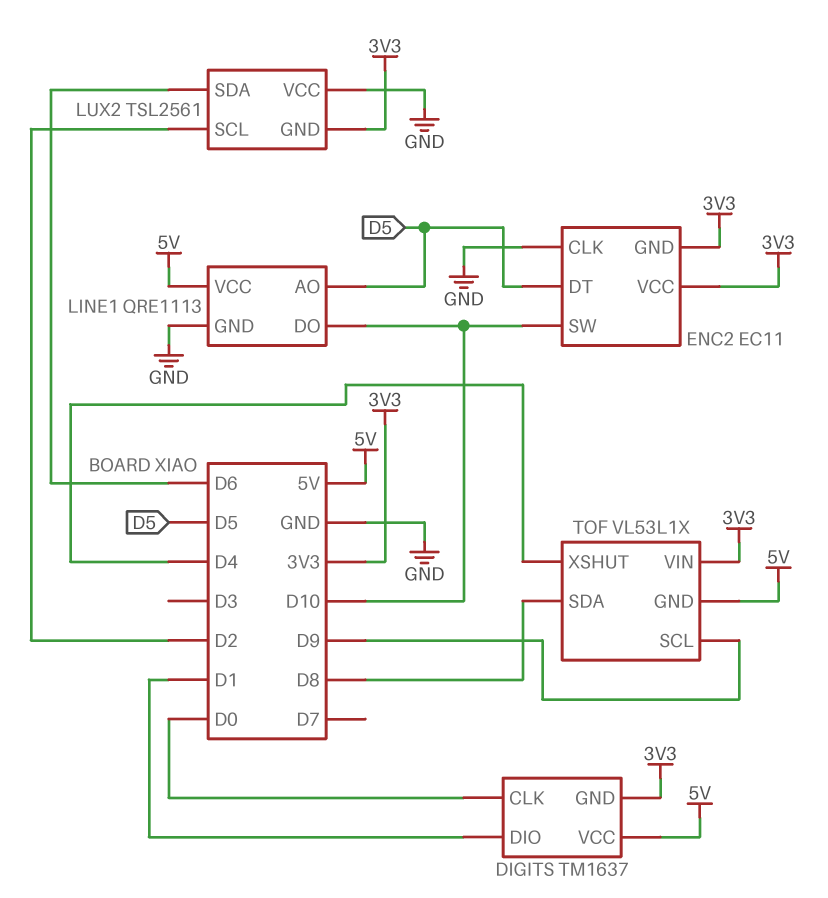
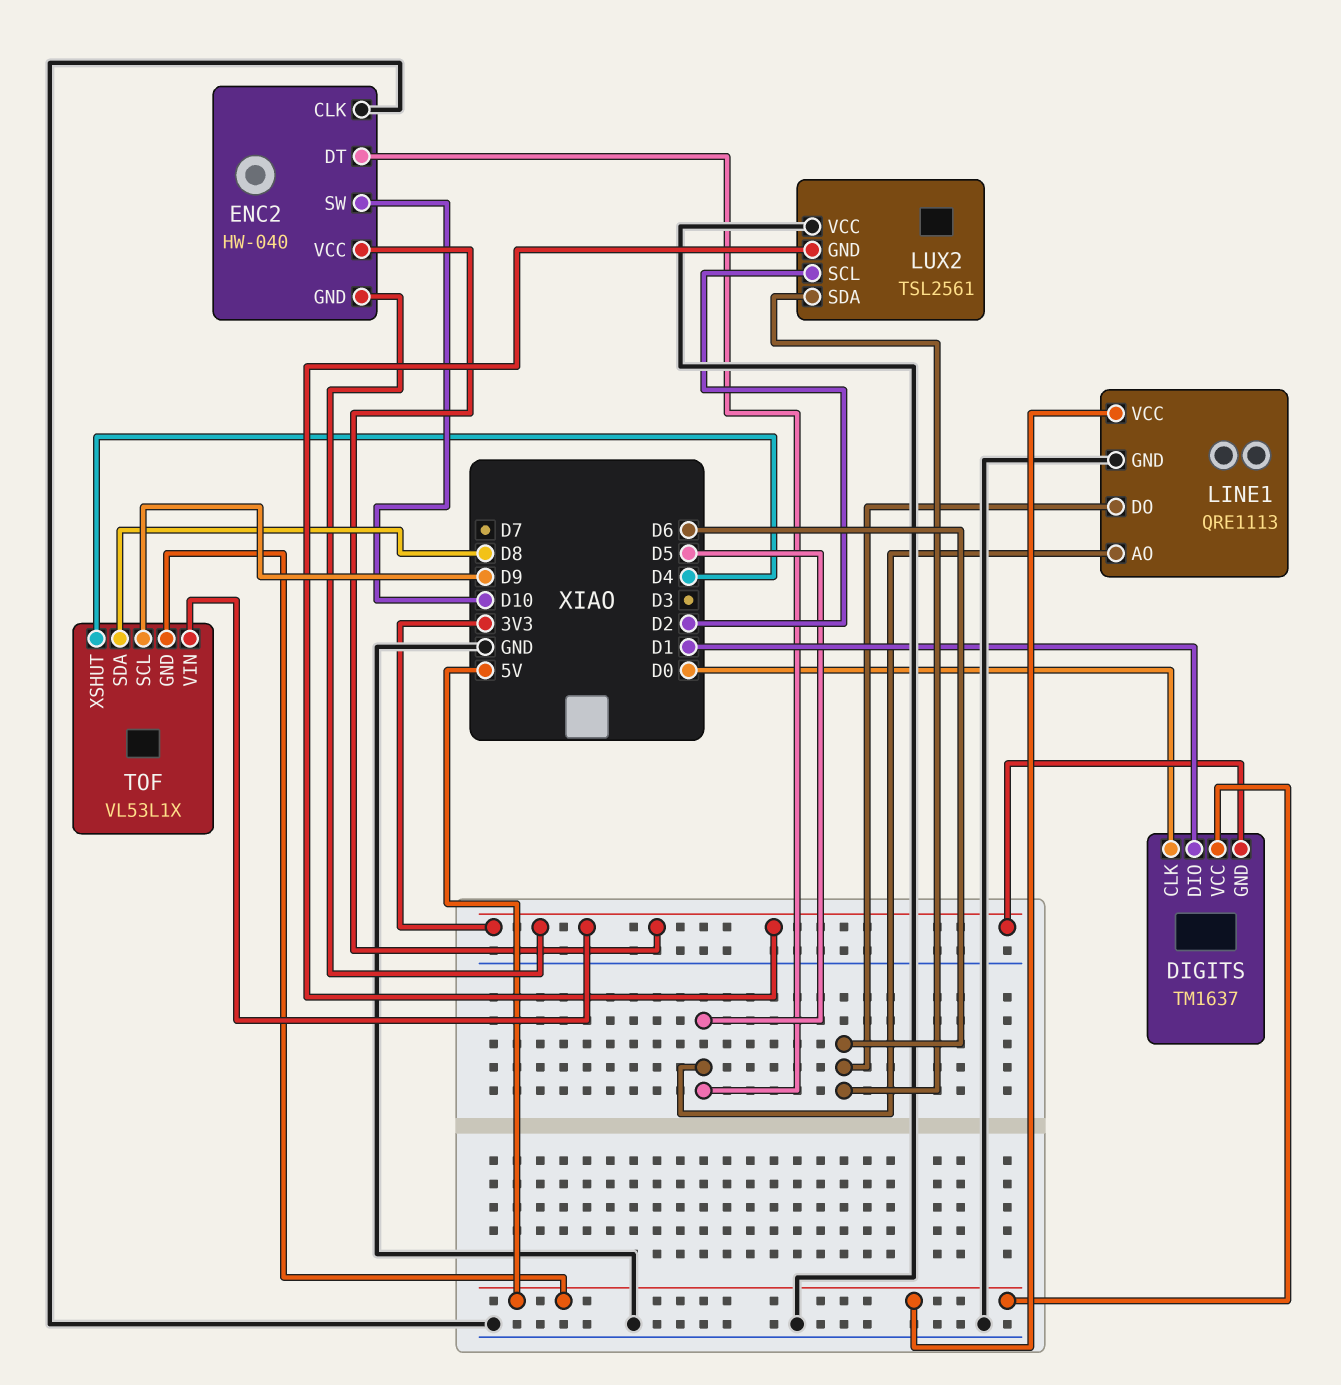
ENC2: EC11 -> HW-040
LINE1 pin DO: D10 -> D6

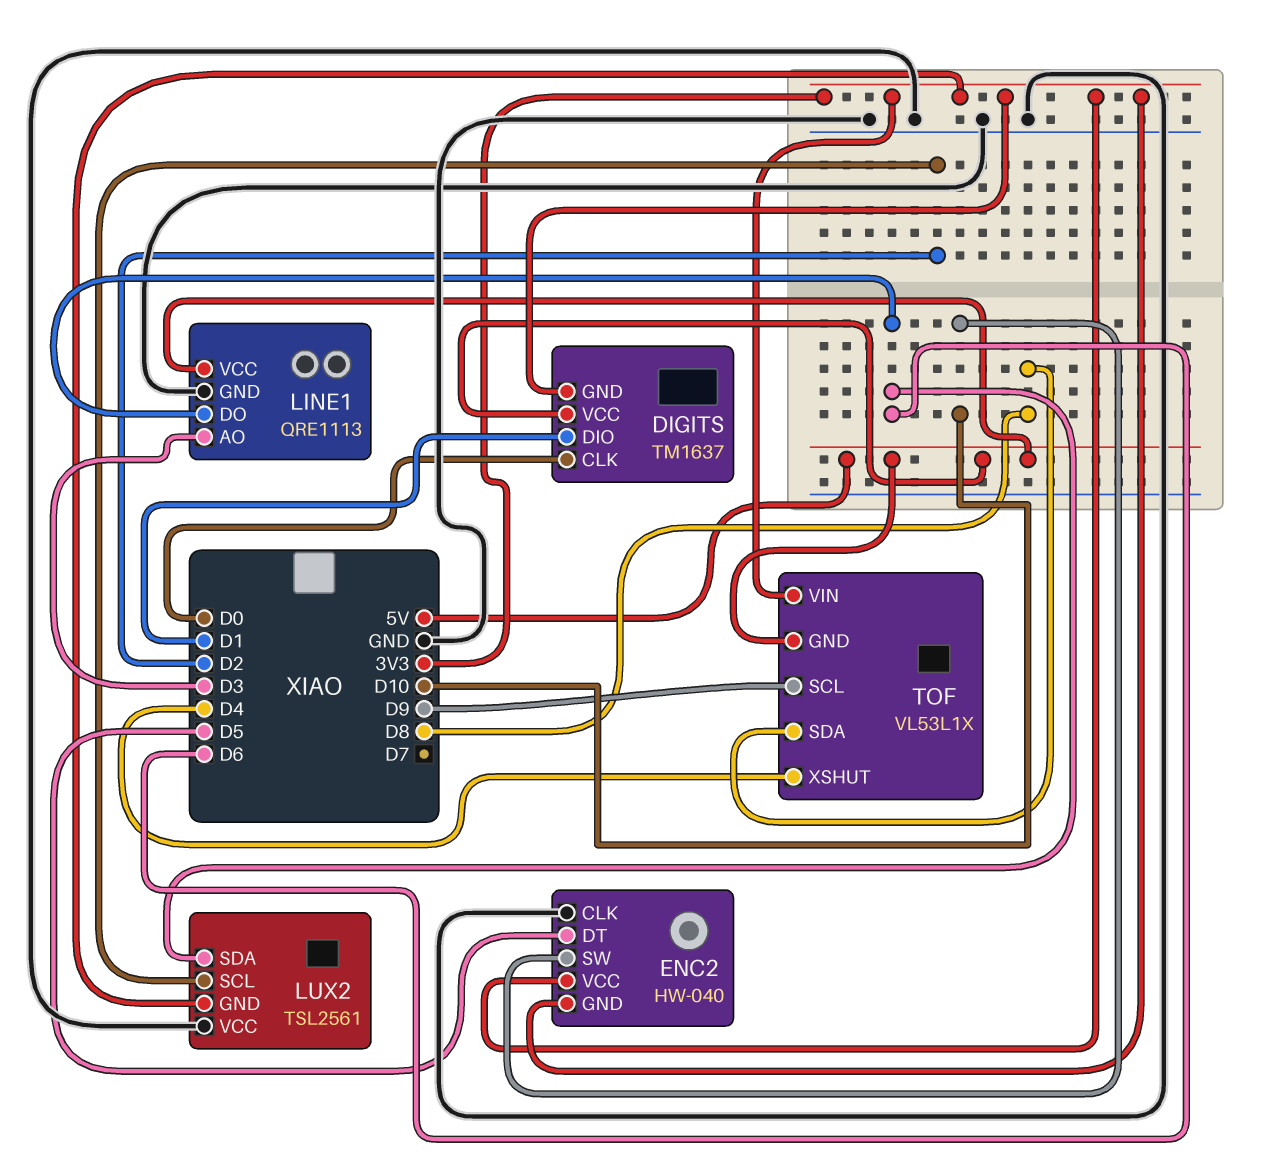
LINE1 pin AO: D5 -> D3

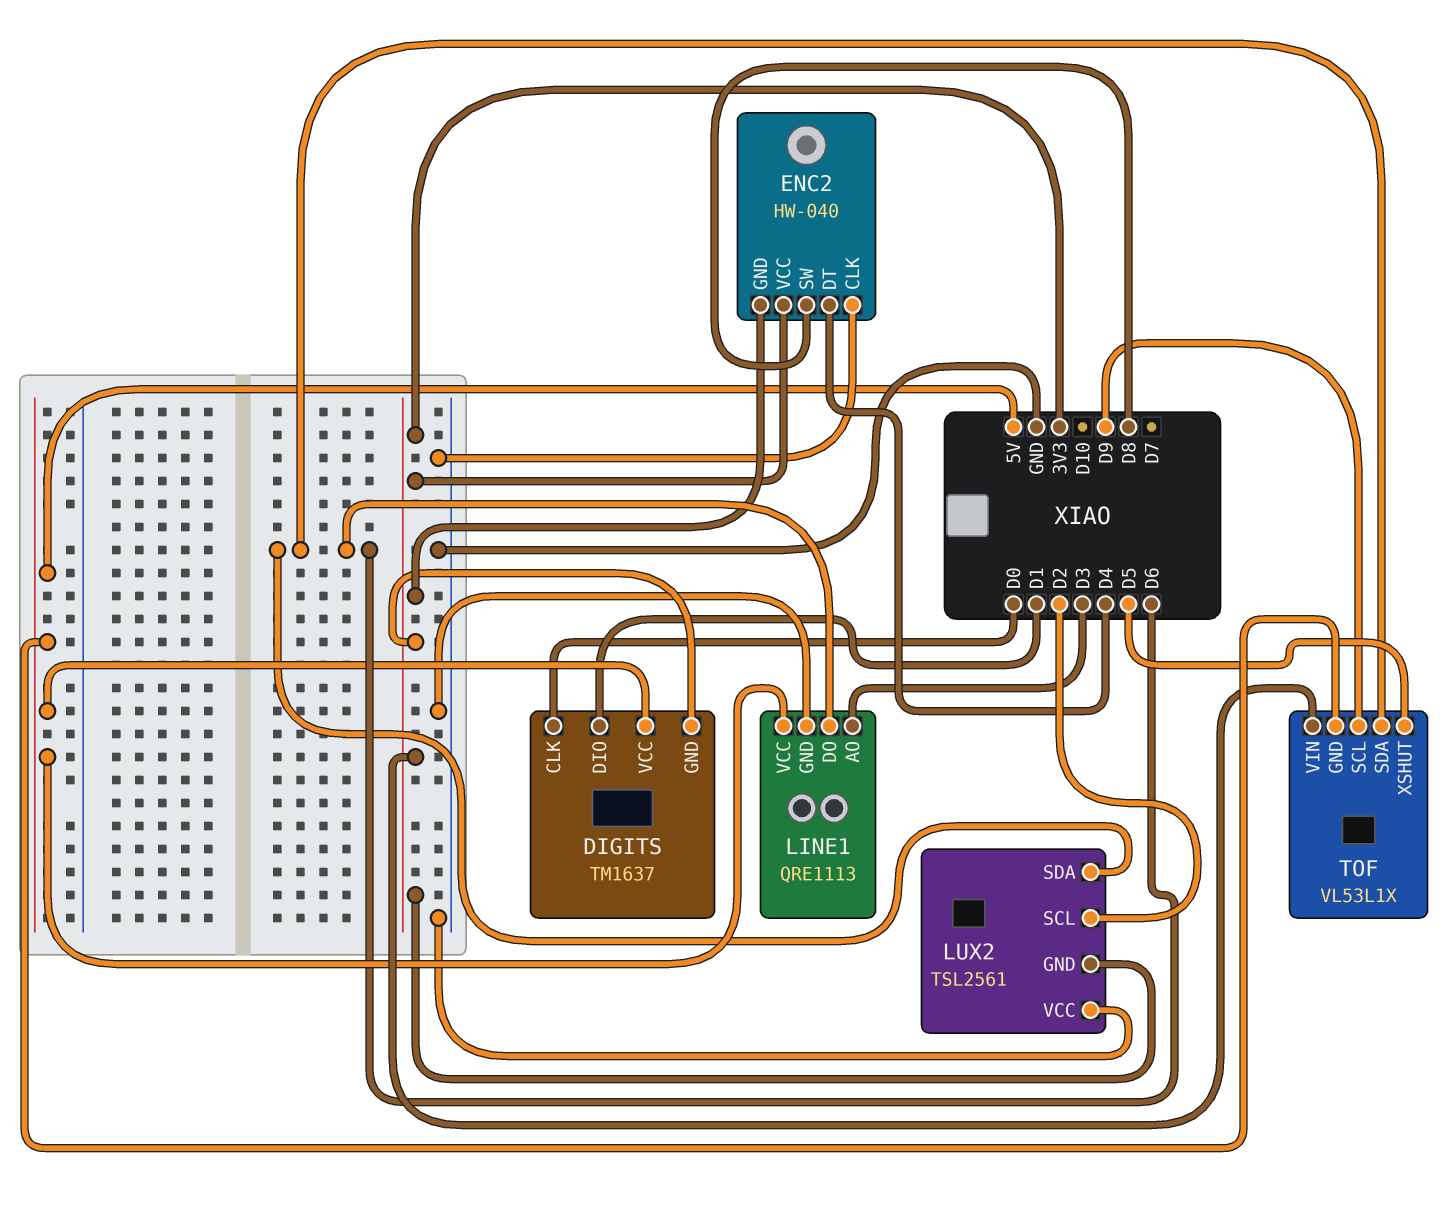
ENC2 pin DT: D5 -> D4
ENC2 pin SW: D10 -> D8
TOF pin SDA: D8 -> D6
TOF pin XSHUT: D4 -> D5

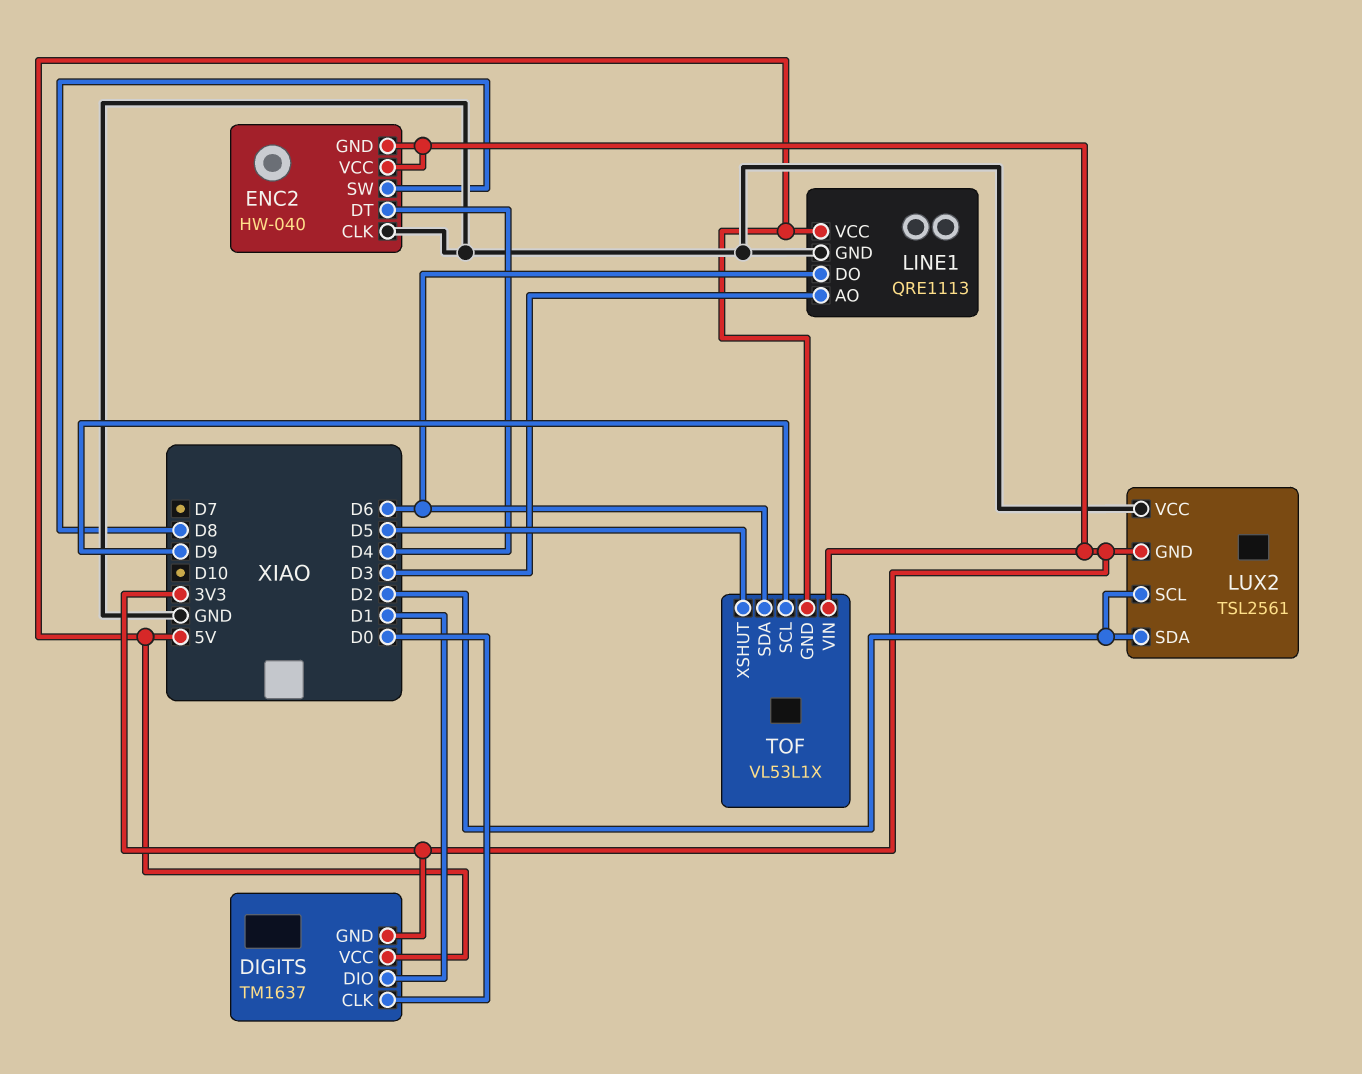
LUX2 pin SDA: D6 -> D2

